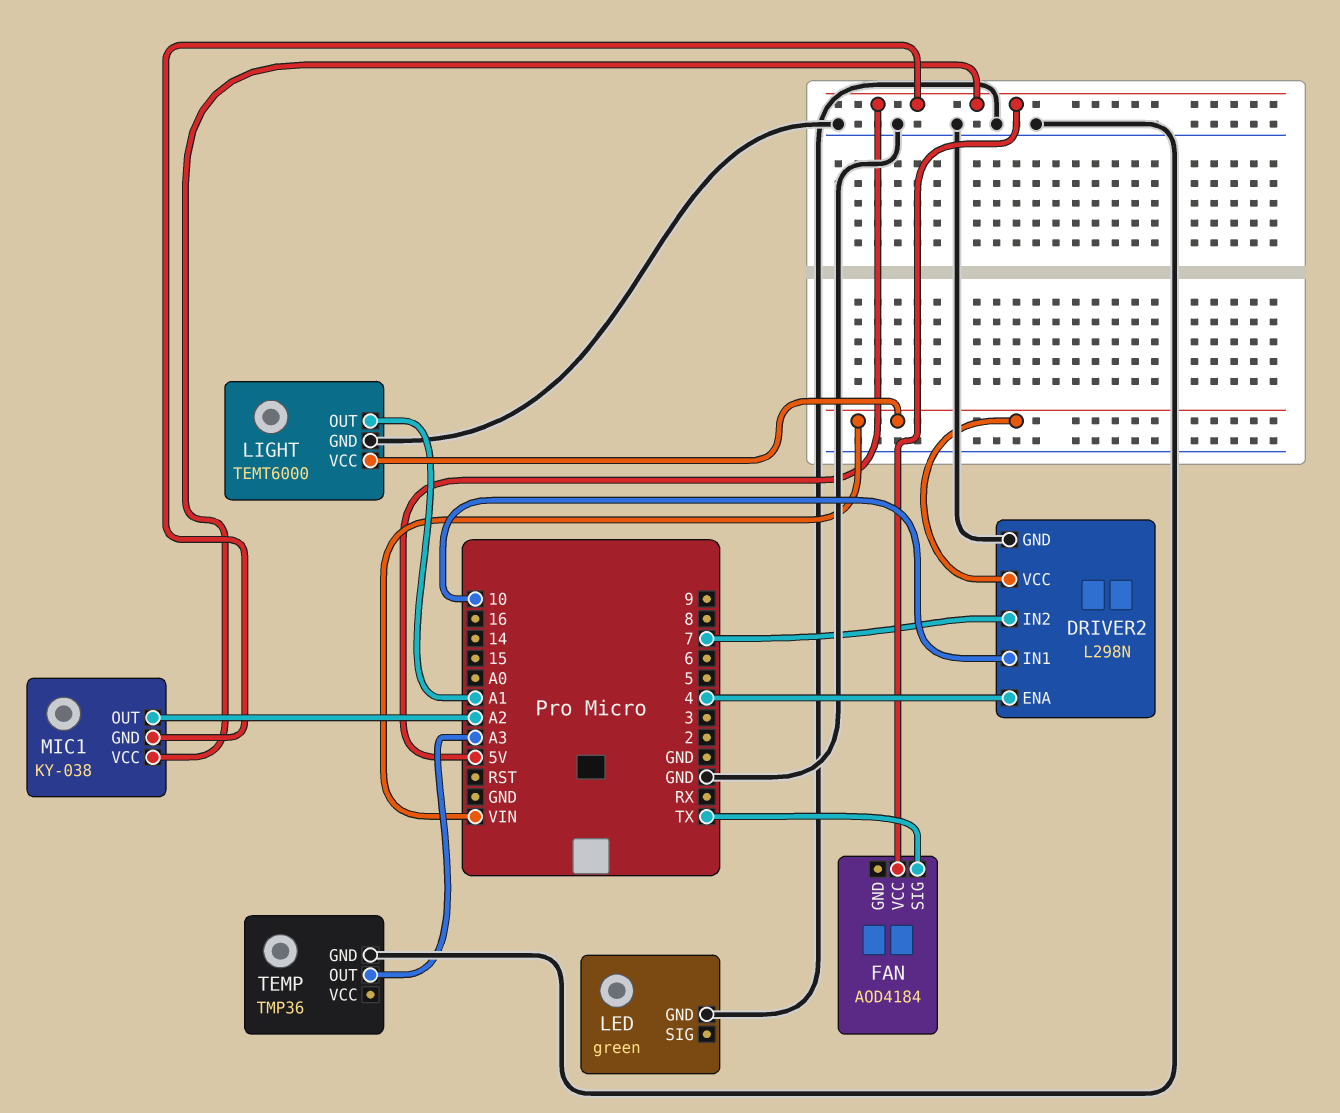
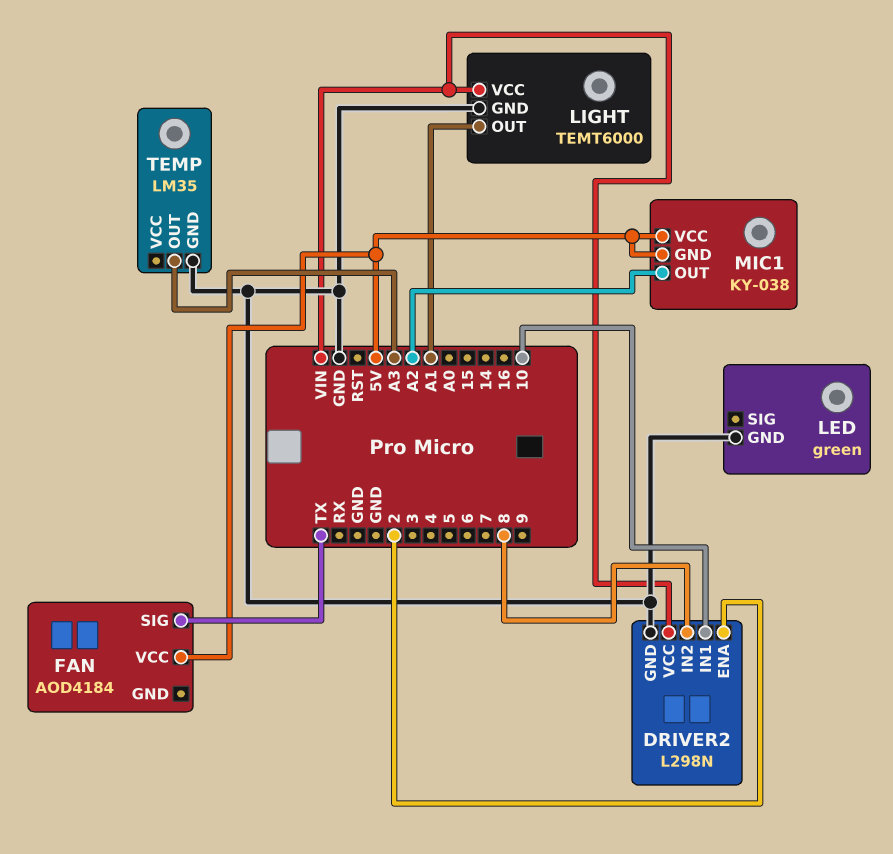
DRIVER2 pin ENA: 4 -> 2
DRIVER2 pin IN2: 7 -> 8
TEMP: TMP36 -> LM35

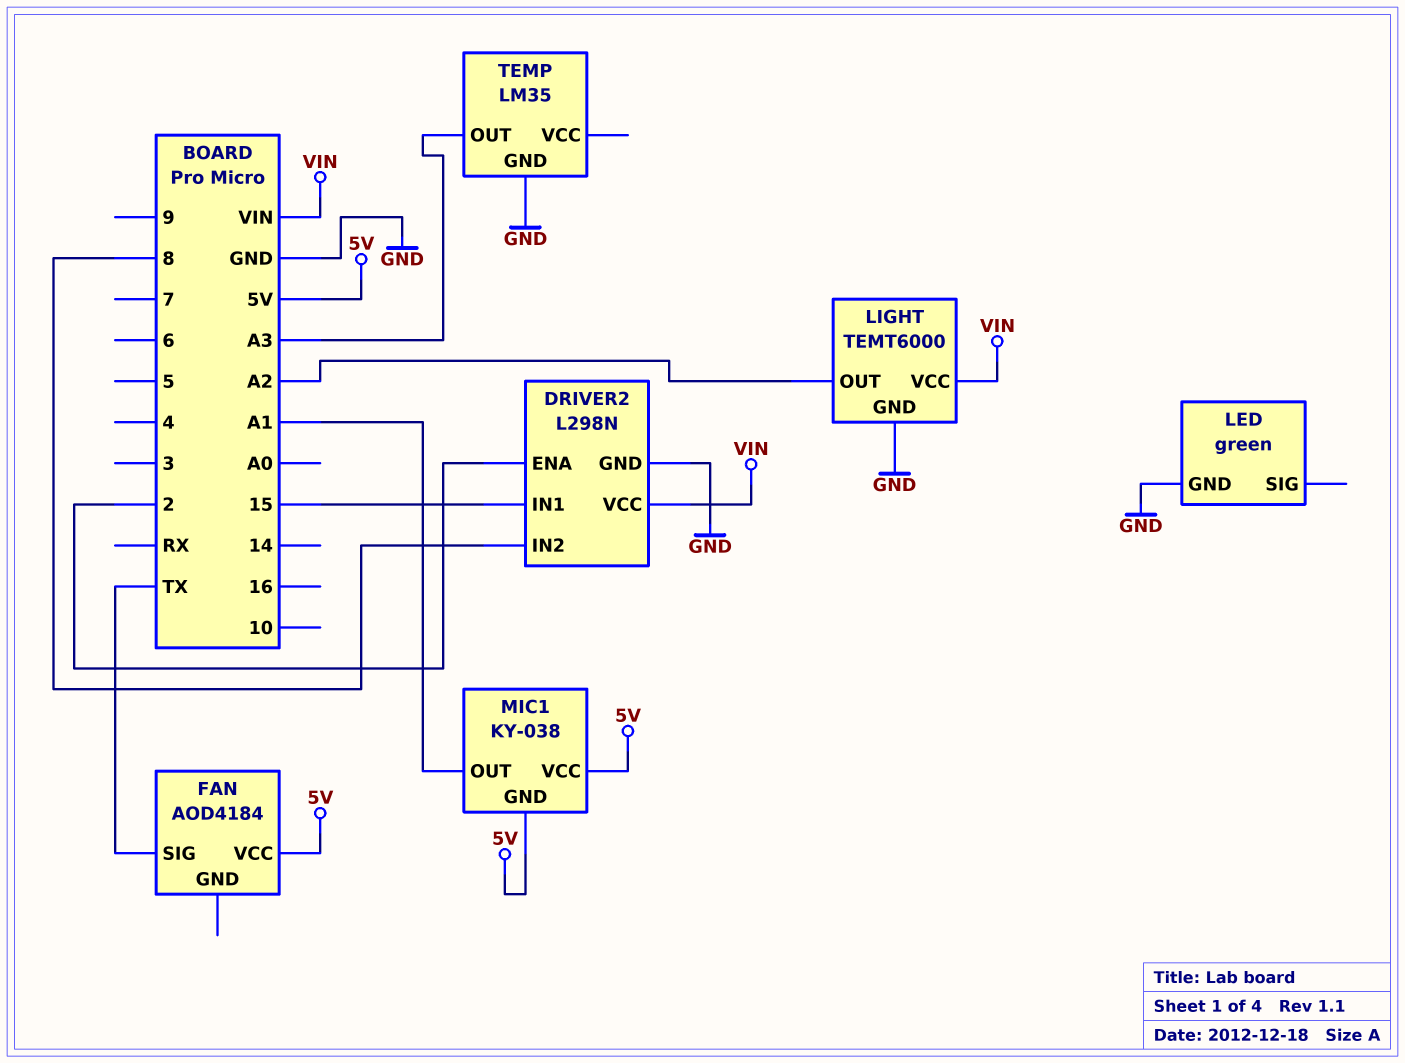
DRIVER2 pin IN1: 10 -> 15
LIGHT pin OUT: A1 -> A2
MIC1 pin OUT: A2 -> A1

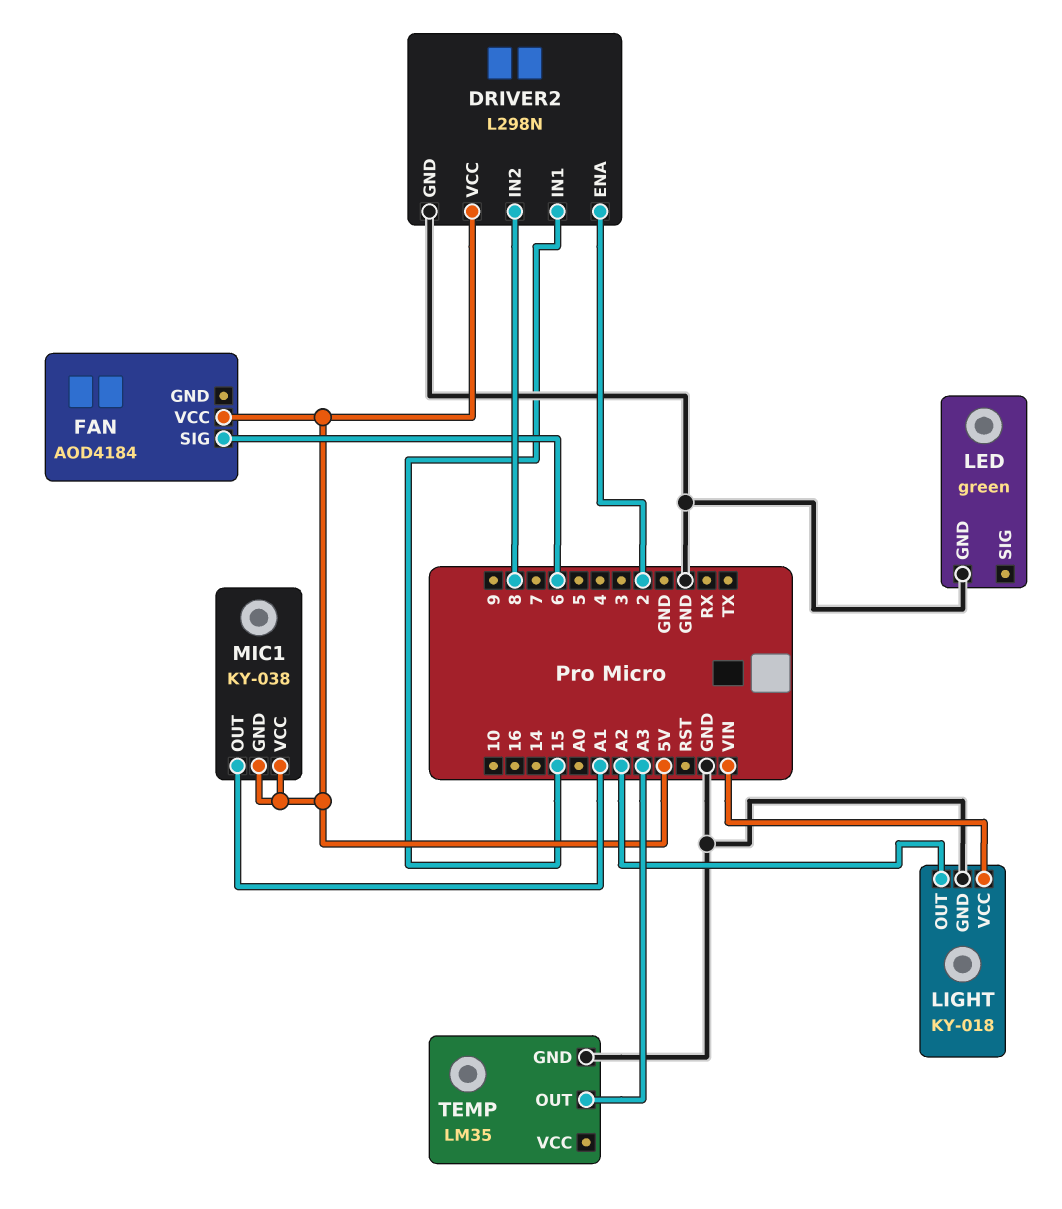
DRIVER2 pin VCC: VIN -> 5V
FAN pin SIG: TX -> 6
LIGHT: TEMT6000 -> KY-018

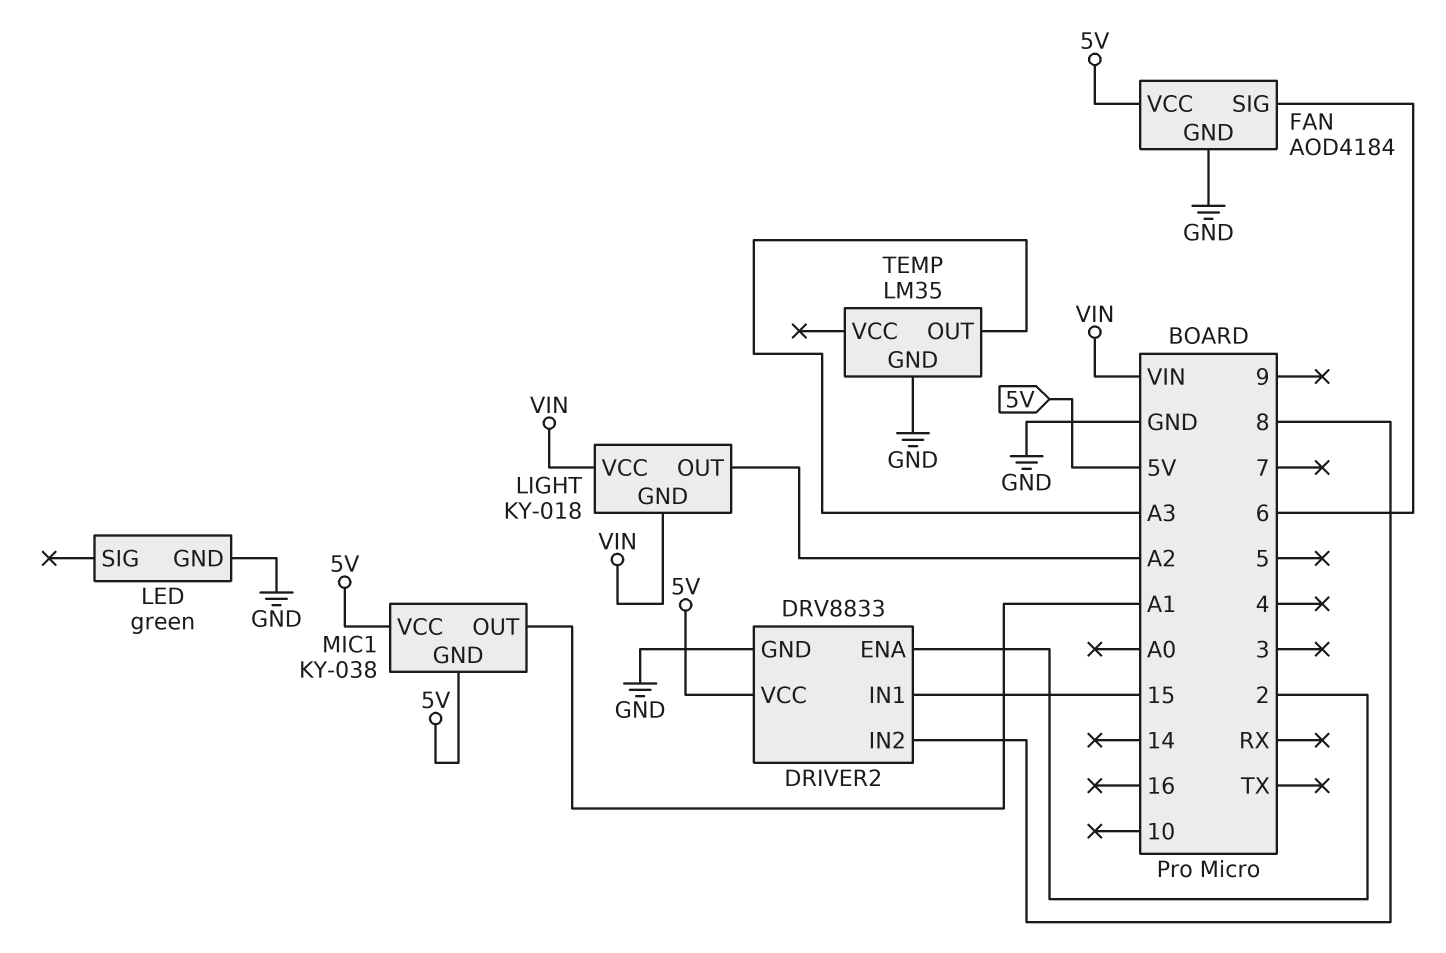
DRIVER2: L298N -> DRV8833
FAN pin GND: none -> GND
LIGHT pin GND: GND -> VIN

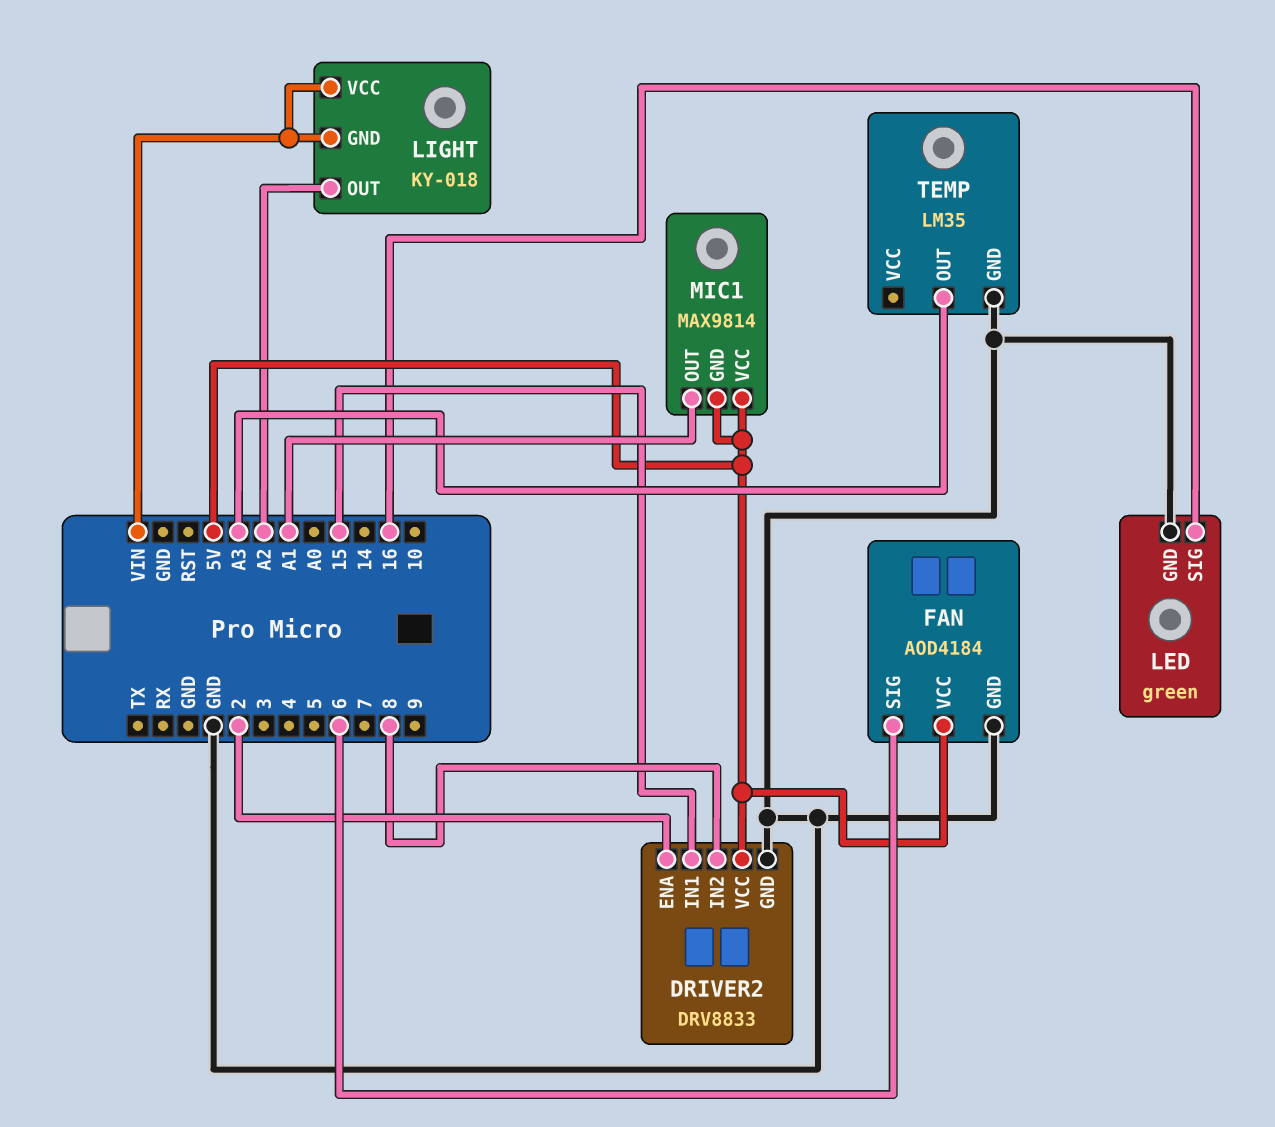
LED pin SIG: none -> 16
MIC1: KY-038 -> MAX9814

